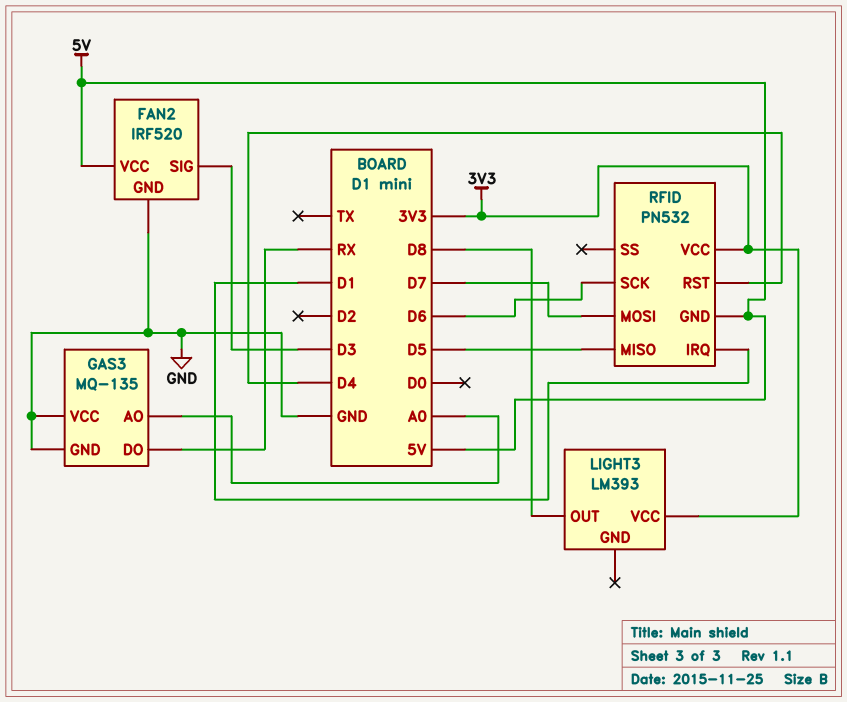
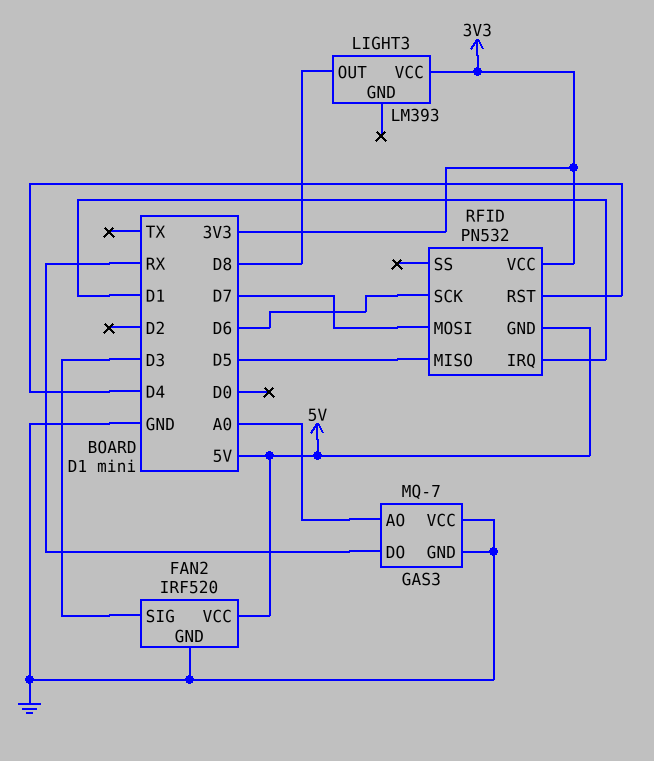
GAS3: MQ-135 -> MQ-7

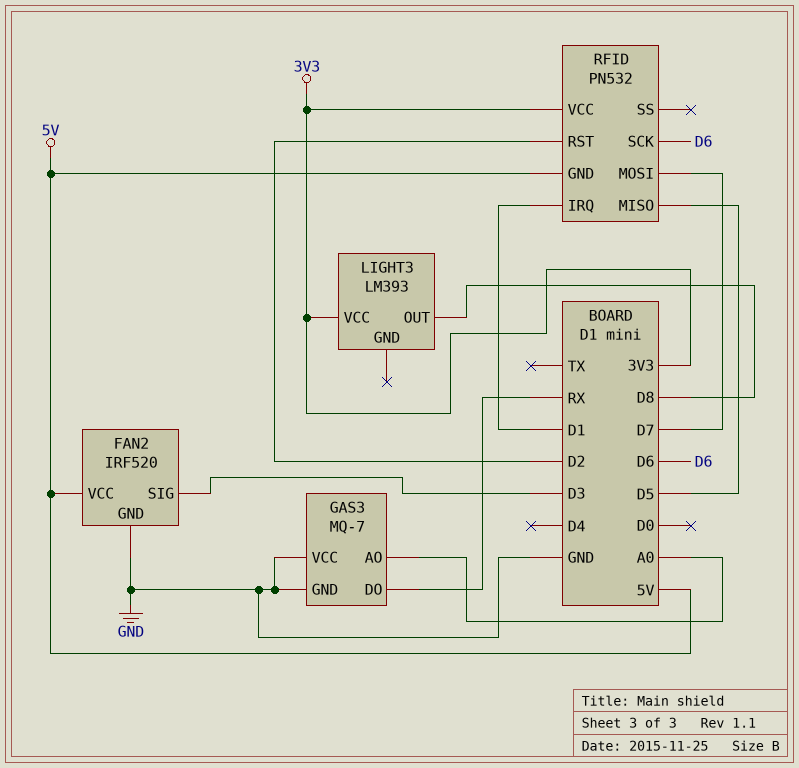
RFID pin RST: D4 -> D2

